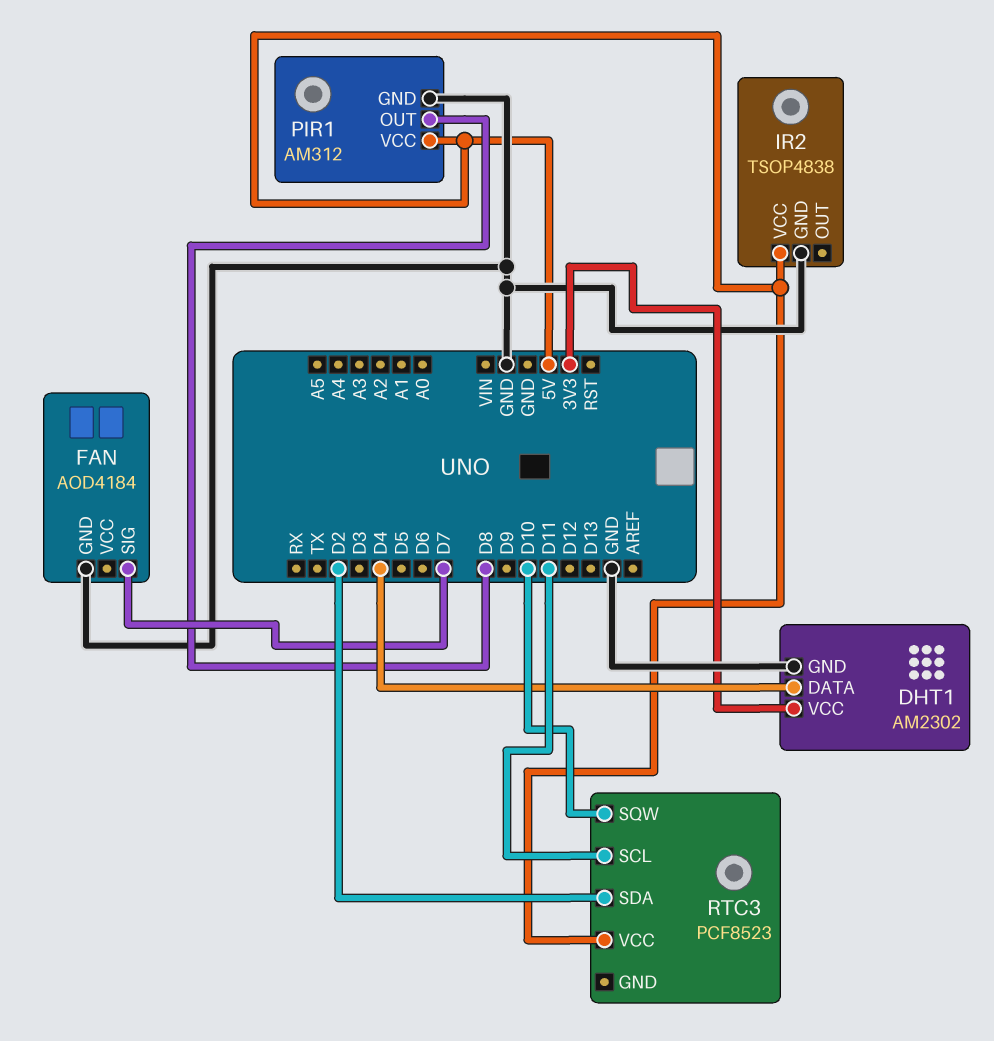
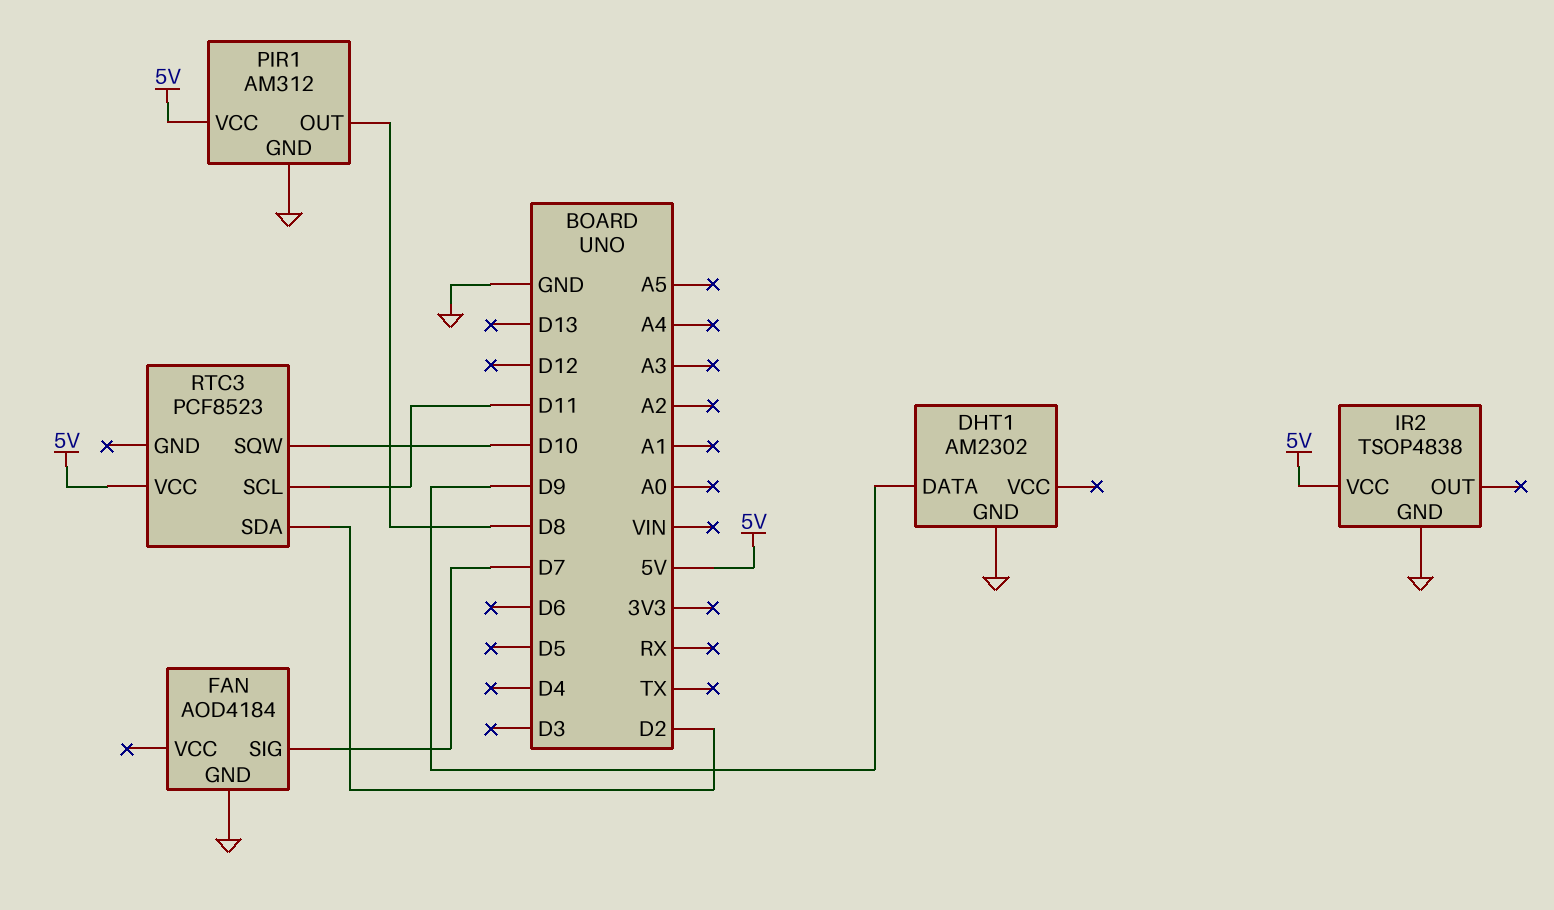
DHT1 pin DATA: D4 -> D9
DHT1 pin VCC: 3V3 -> none

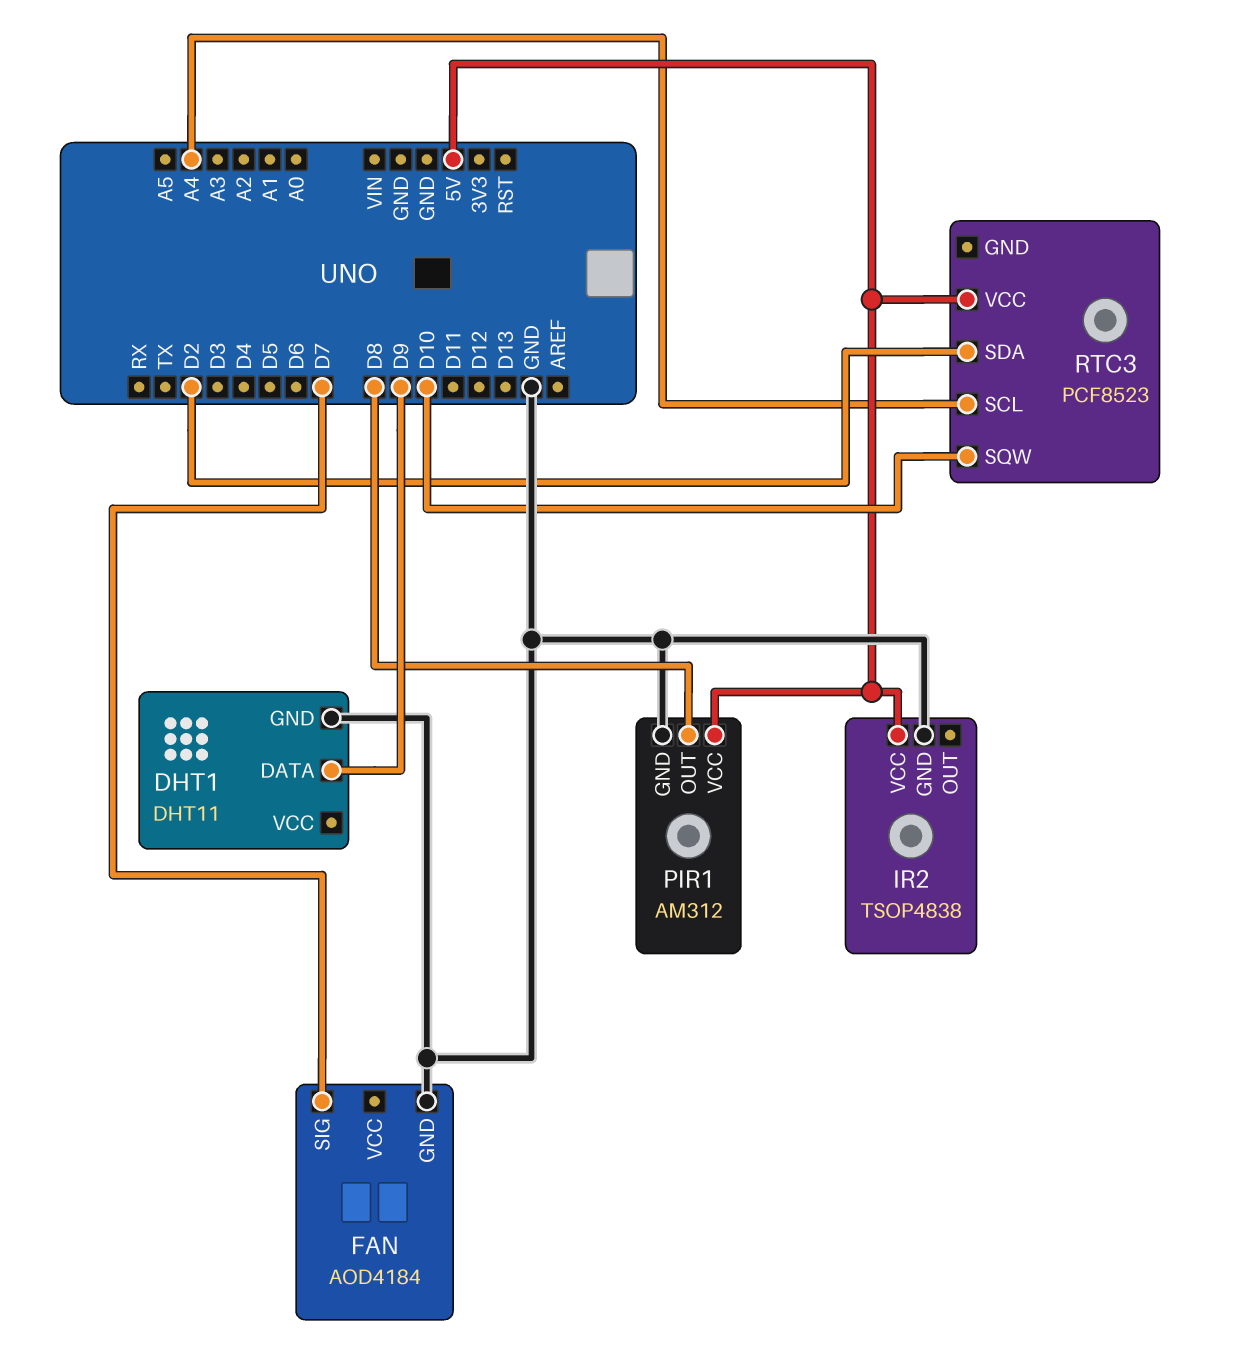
DHT1: AM2302 -> DHT11
RTC3 pin SCL: D11 -> A4

